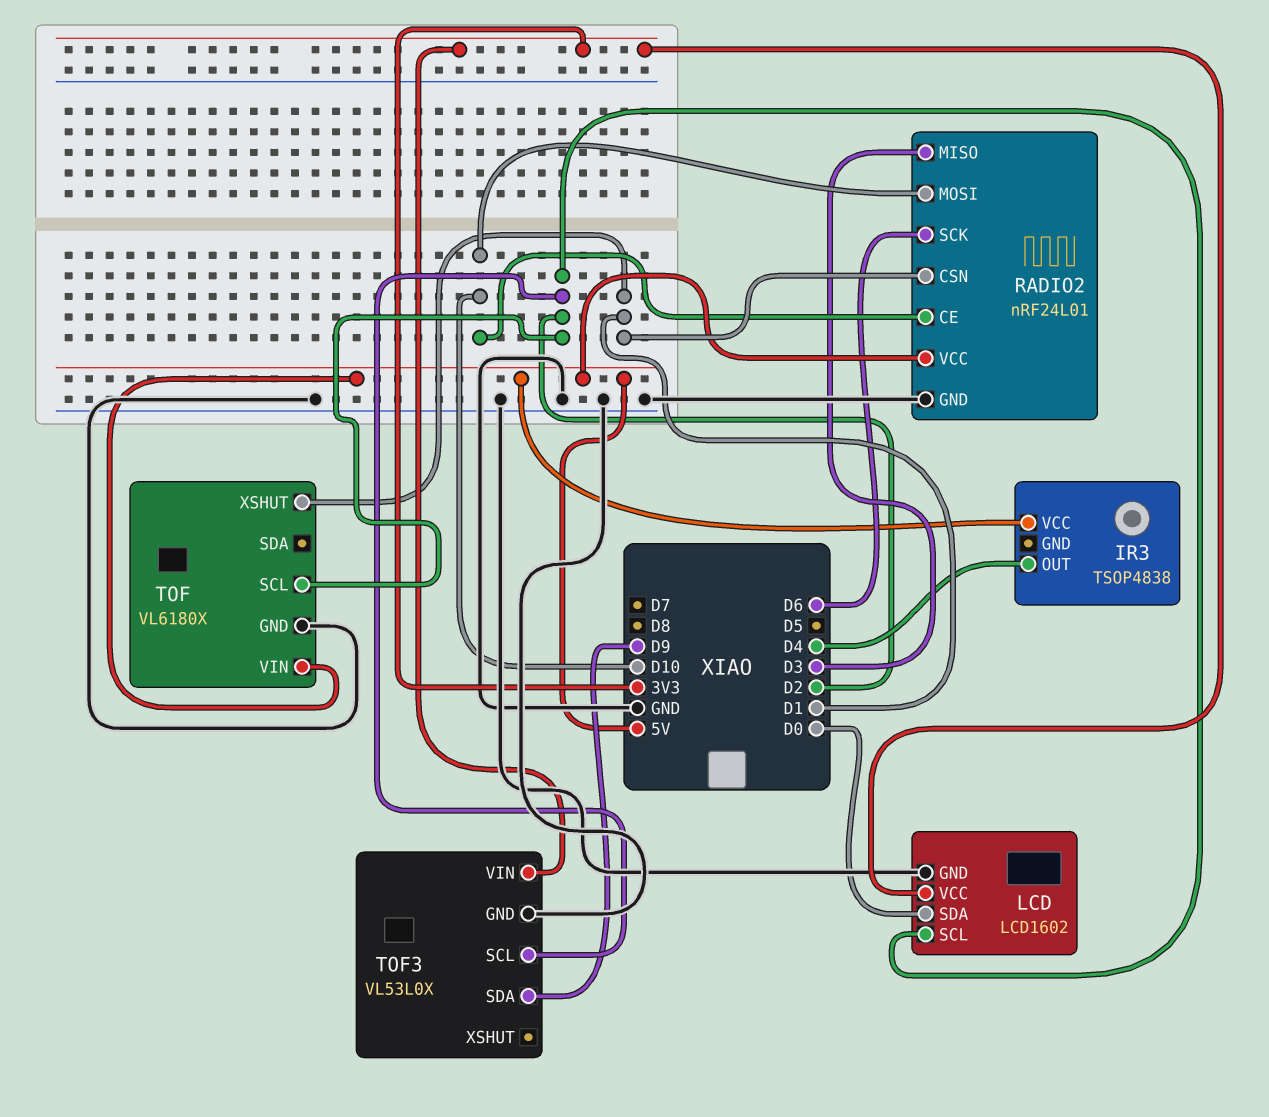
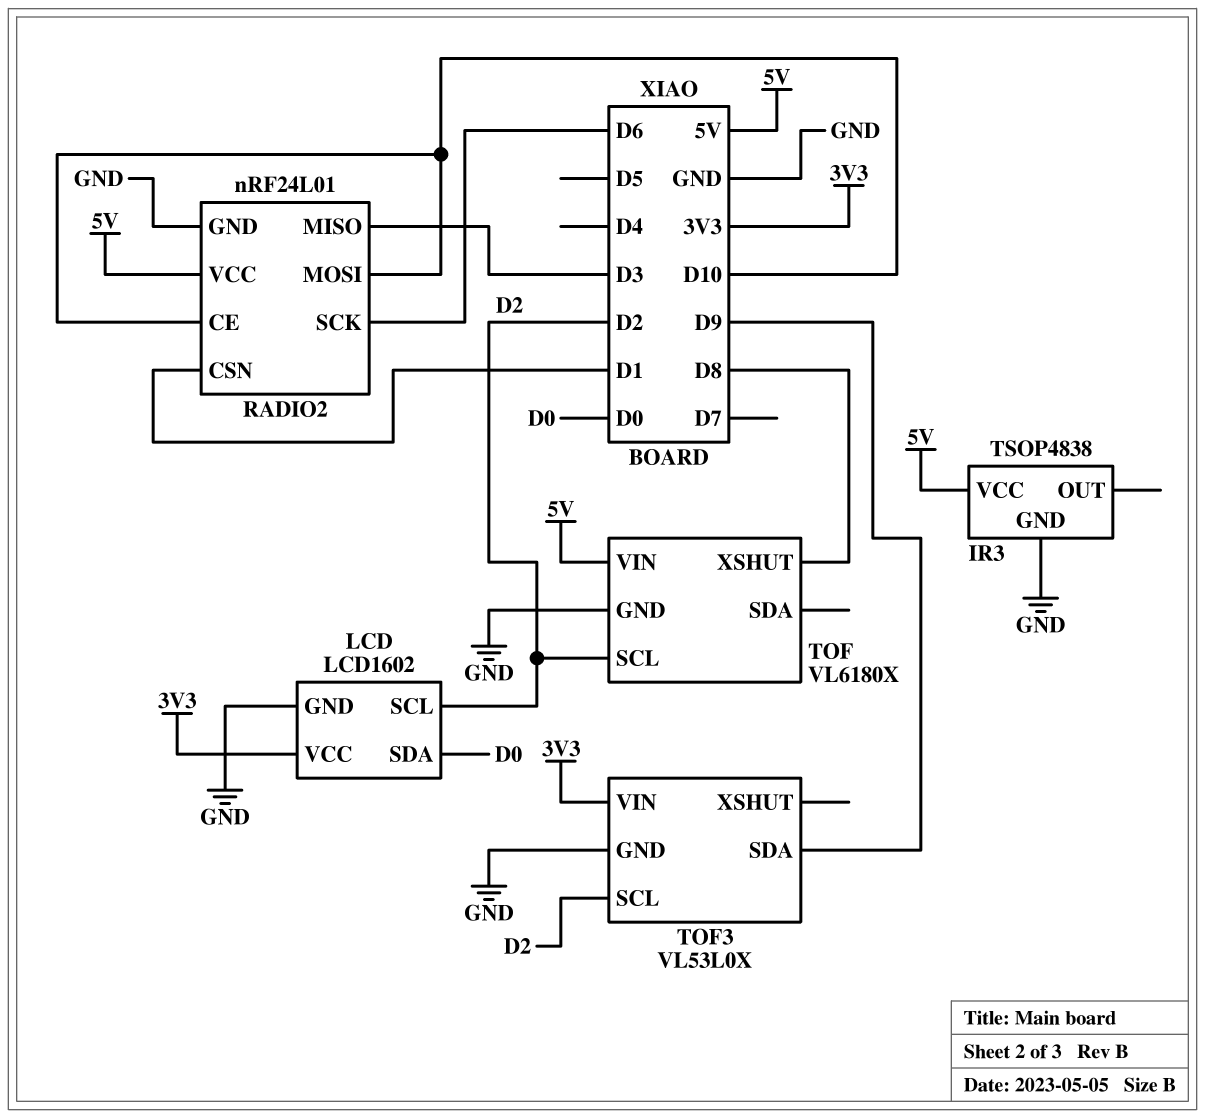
IR3 pin GND: none -> GND
IR3 pin OUT: D4 -> none
TOF pin XSHUT: D1 -> D8

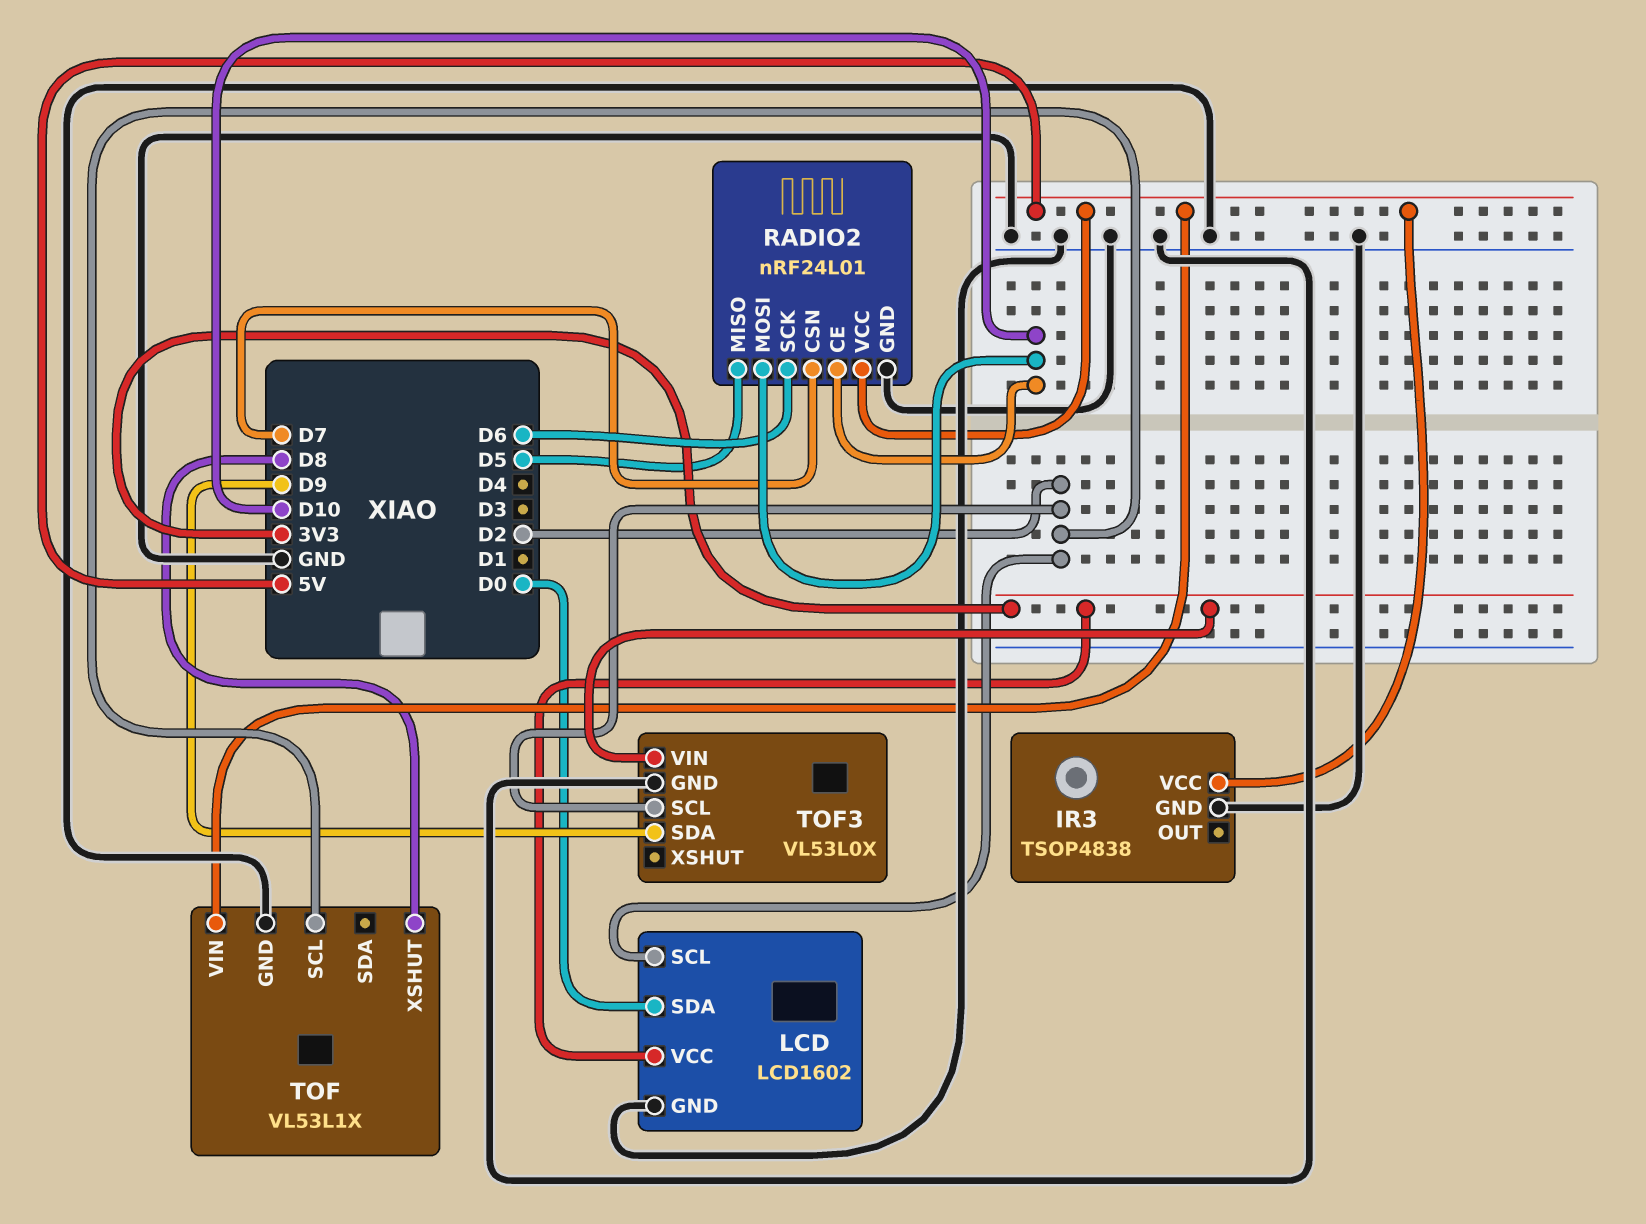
RADIO2 pin CSN: D1 -> D7
RADIO2 pin MISO: D3 -> D5
TOF: VL6180X -> VL53L1X

